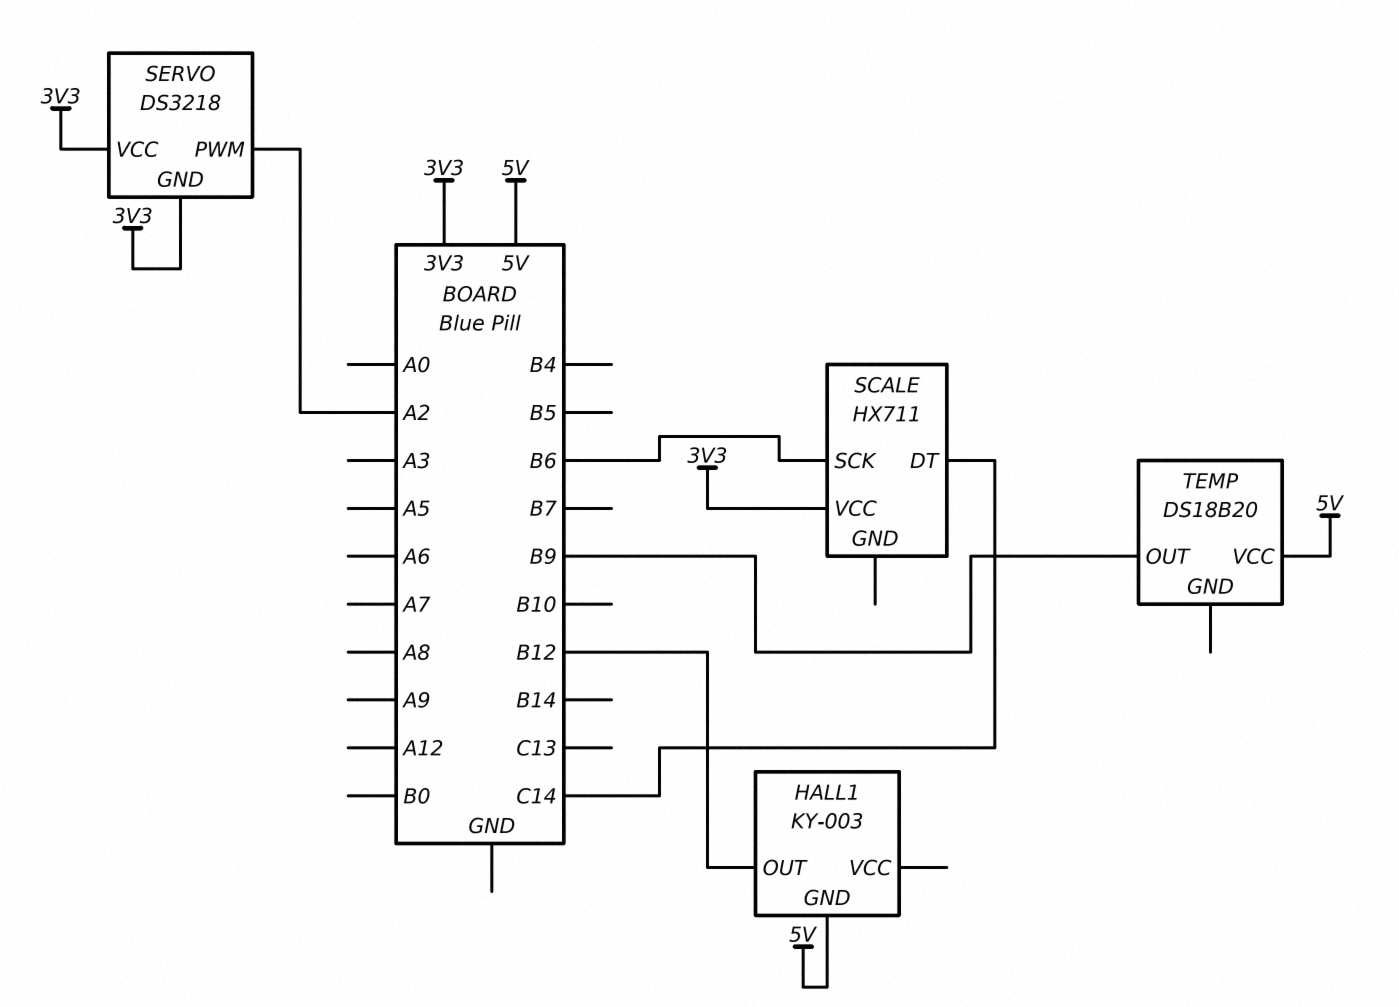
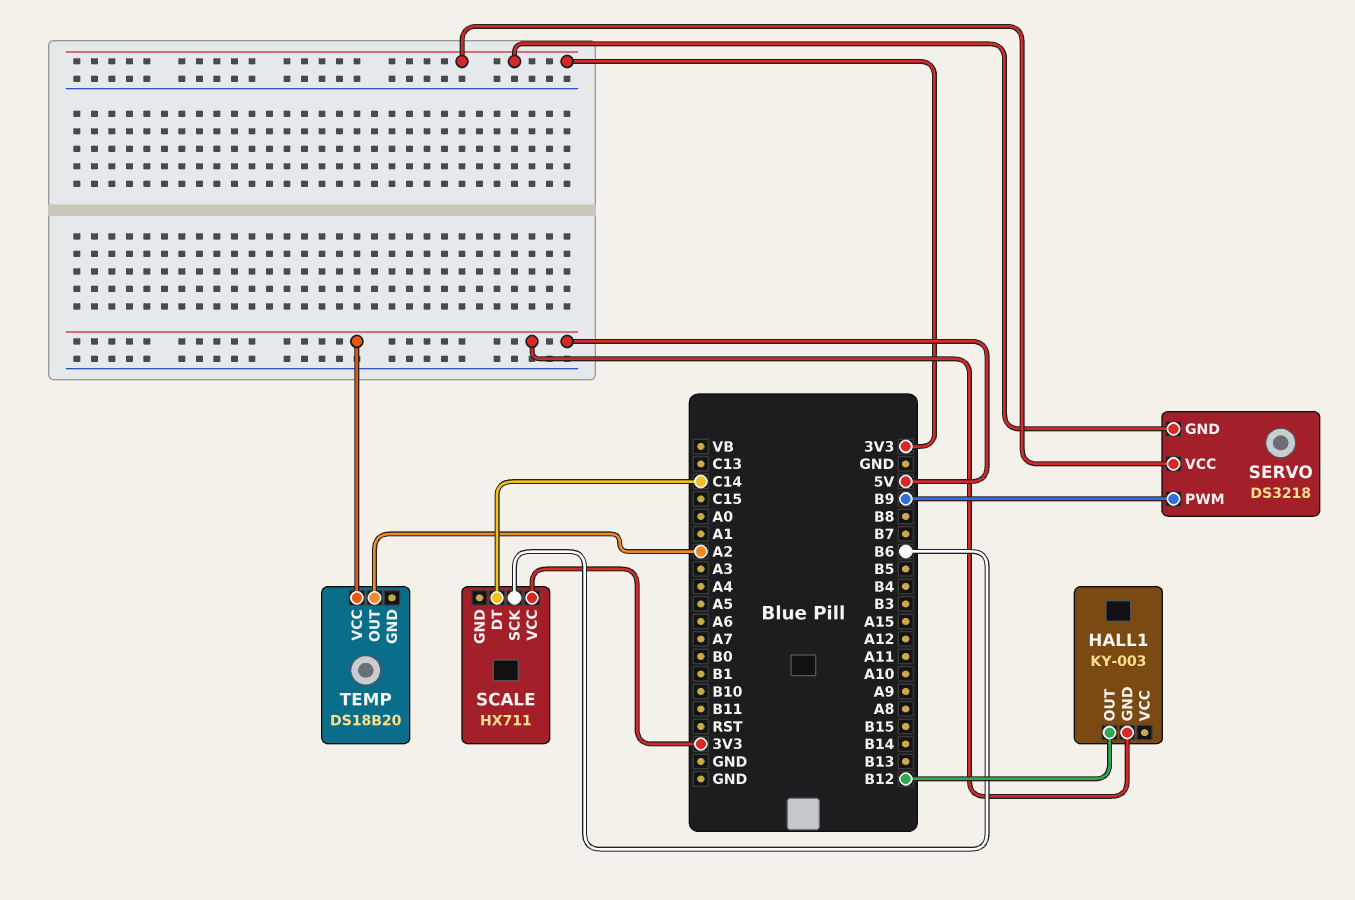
SERVO pin PWM: A2 -> B9
TEMP pin OUT: B9 -> A2

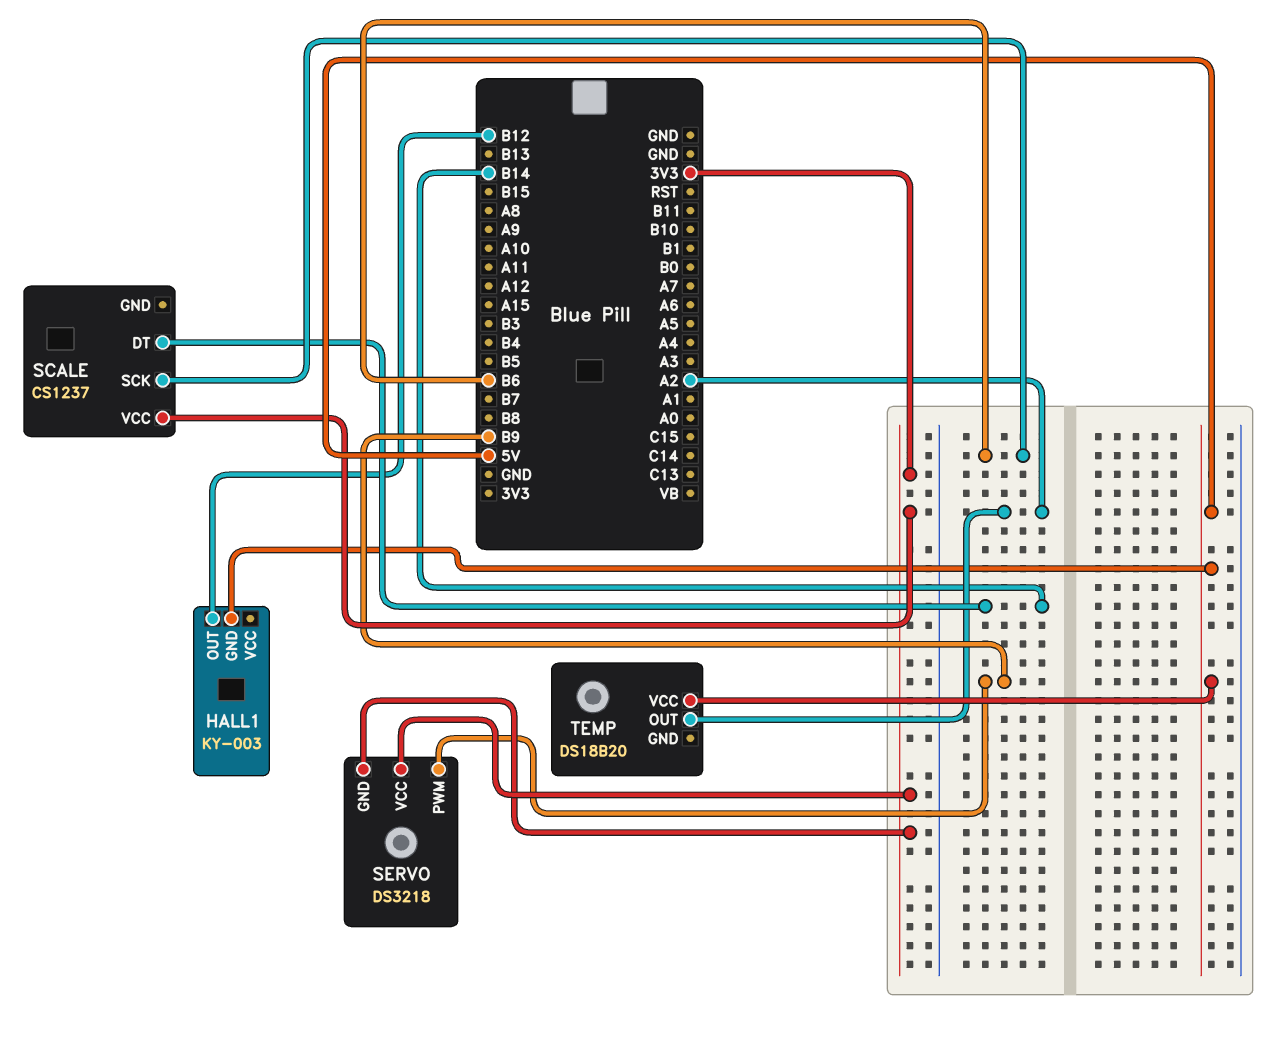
SCALE: HX711 -> CS1237
SCALE pin DT: C14 -> B14

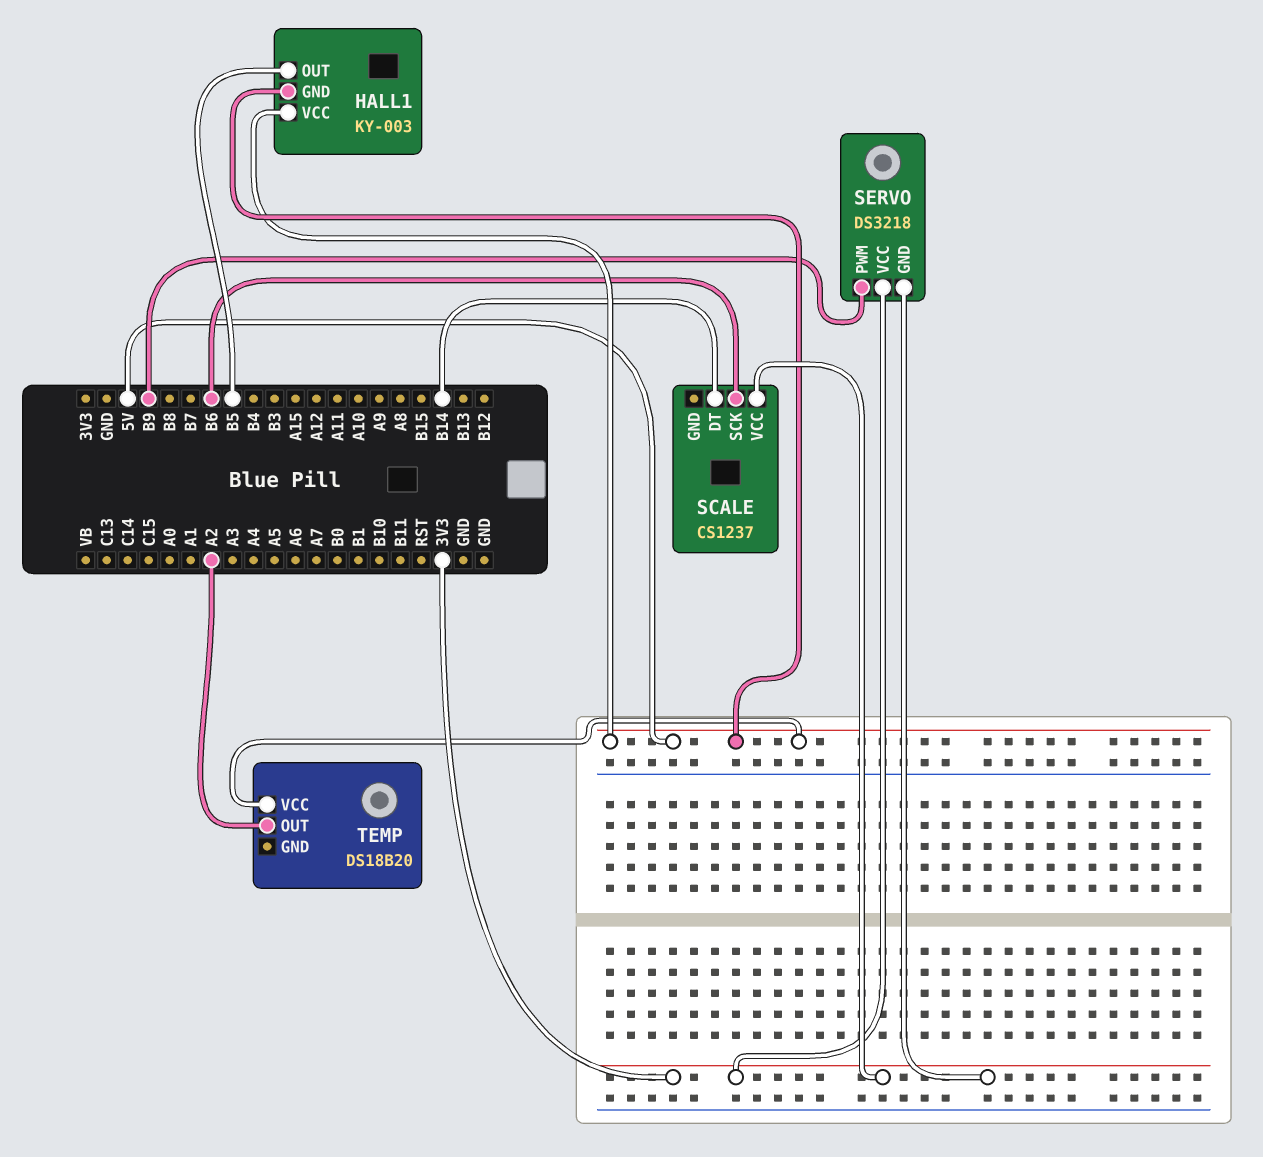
HALL1 pin OUT: B12 -> B5
HALL1 pin VCC: none -> 5V

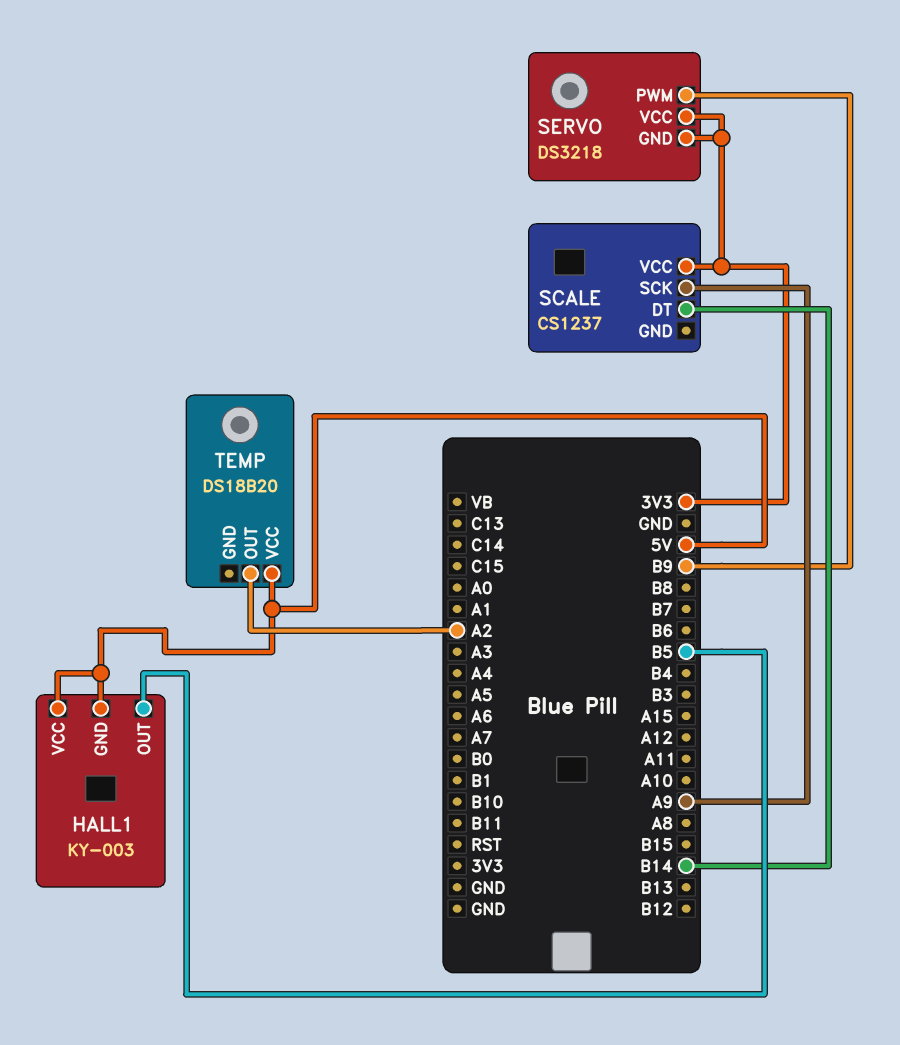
SCALE pin SCK: B6 -> A9

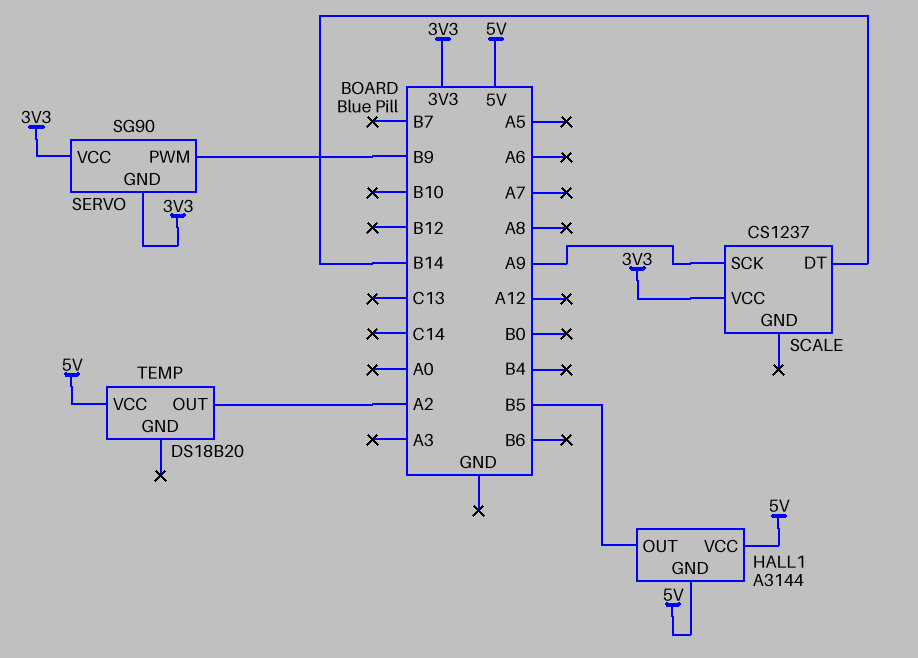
HALL1: KY-003 -> A3144
SERVO: DS3218 -> SG90

